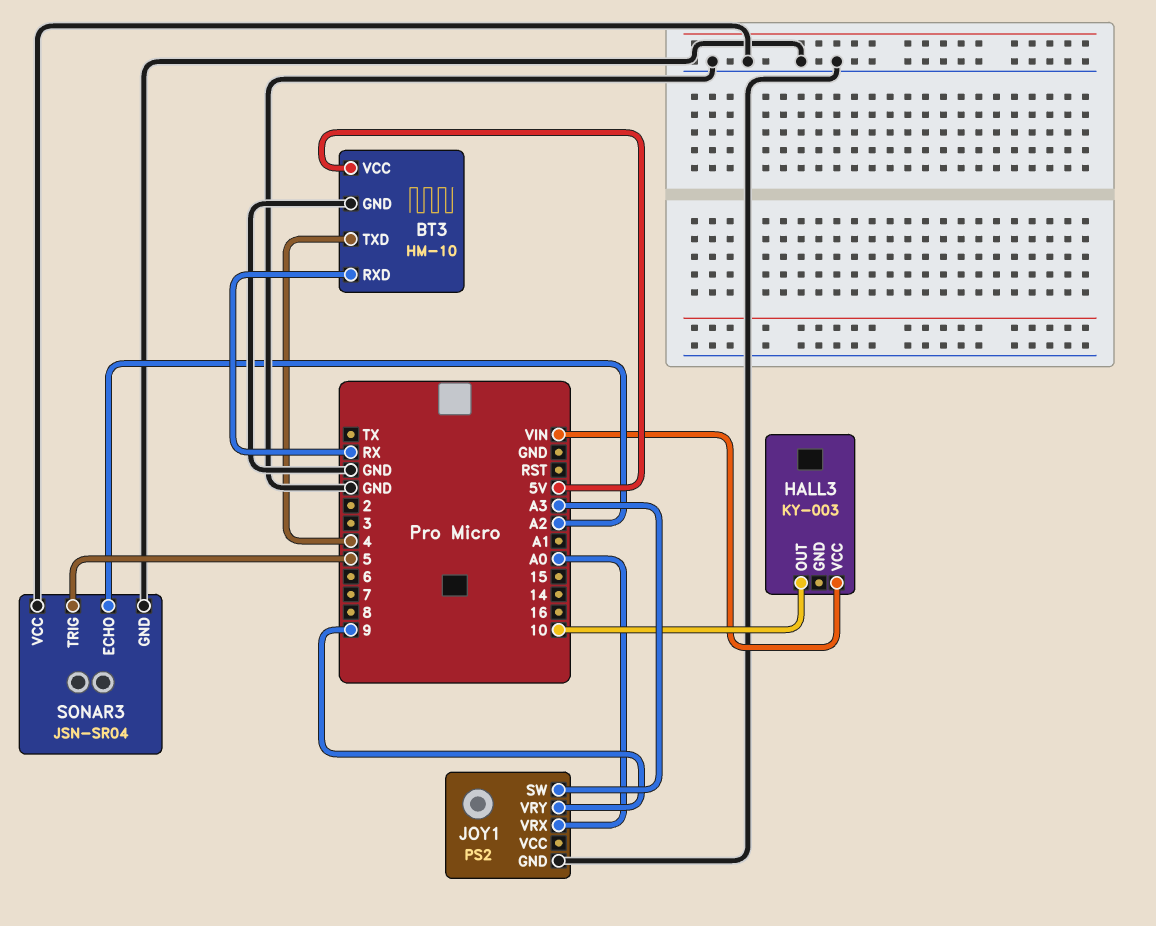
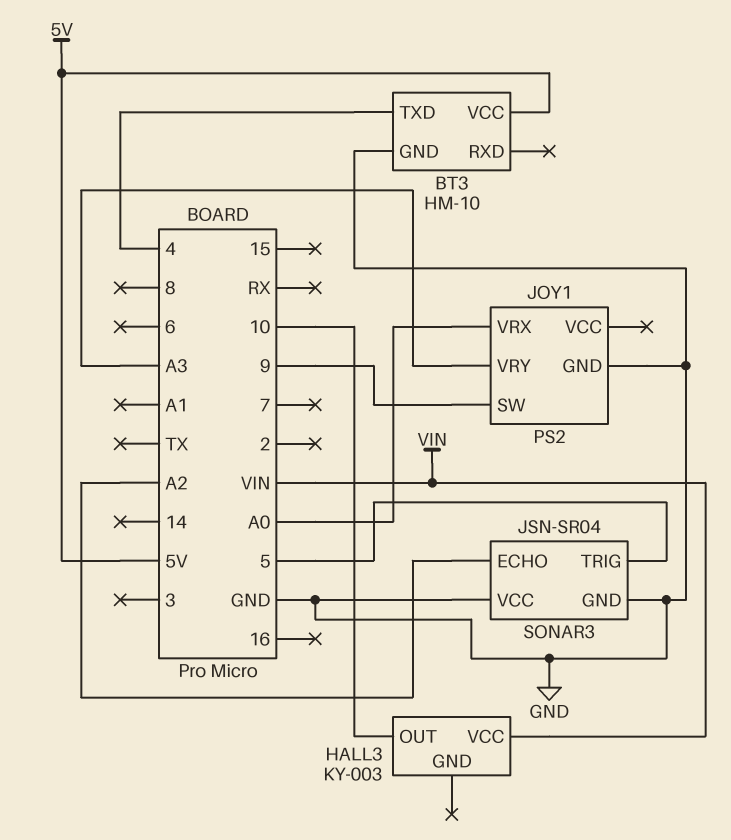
BT3 pin RXD: RX -> none
JOY1 pin SW: A3 -> 9
JOY1 pin VRY: 9 -> A3

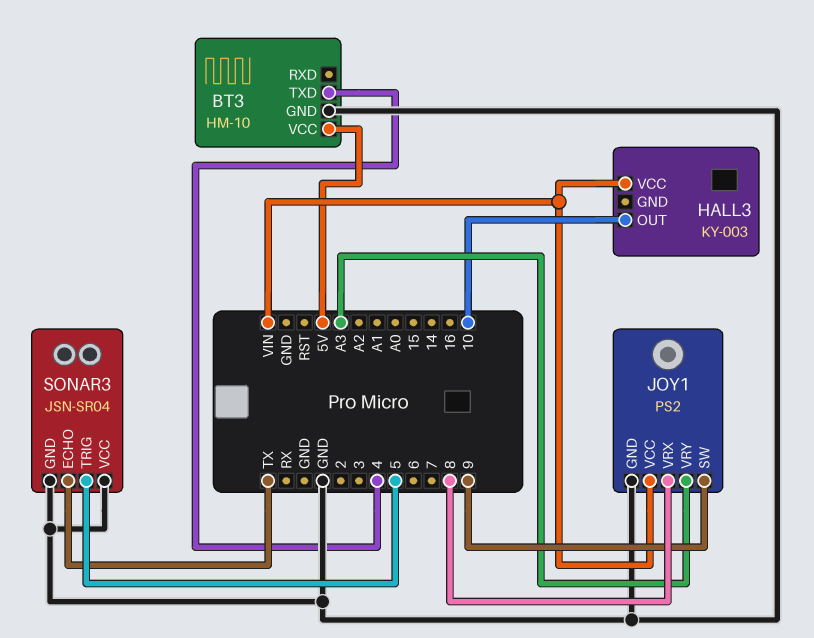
JOY1 pin VCC: none -> VIN
JOY1 pin VRX: A0 -> 8
SONAR3 pin ECHO: A2 -> TX

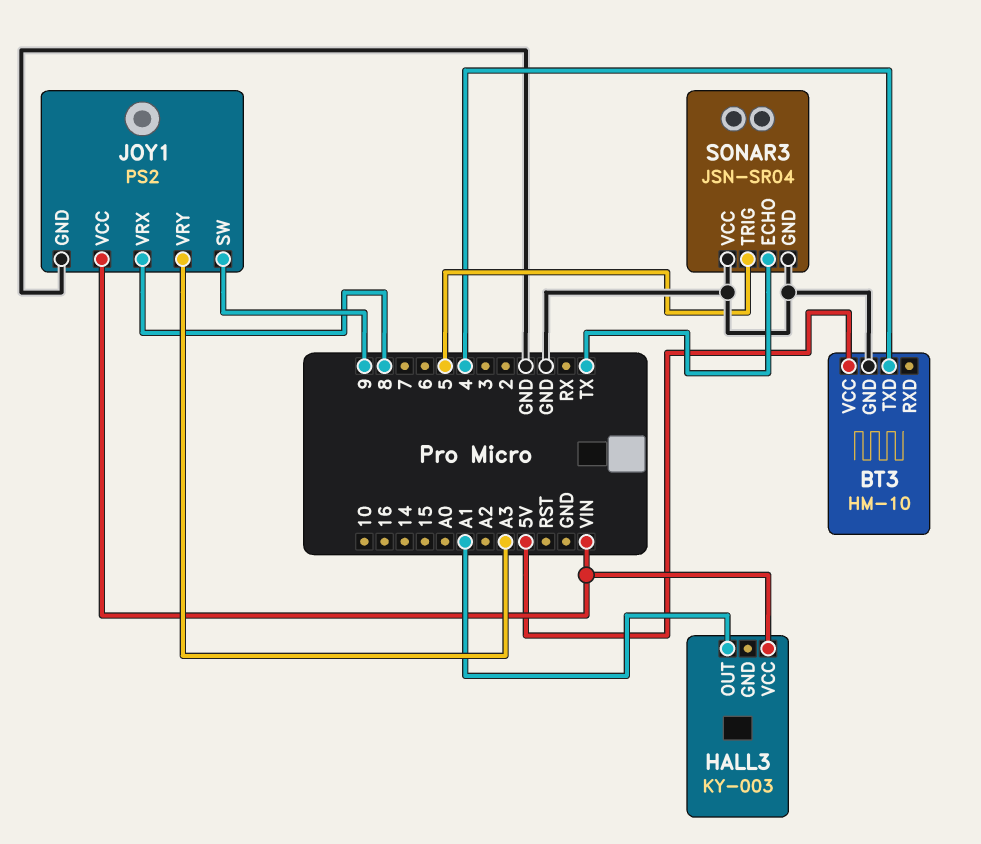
HALL3 pin OUT: 10 -> A1

